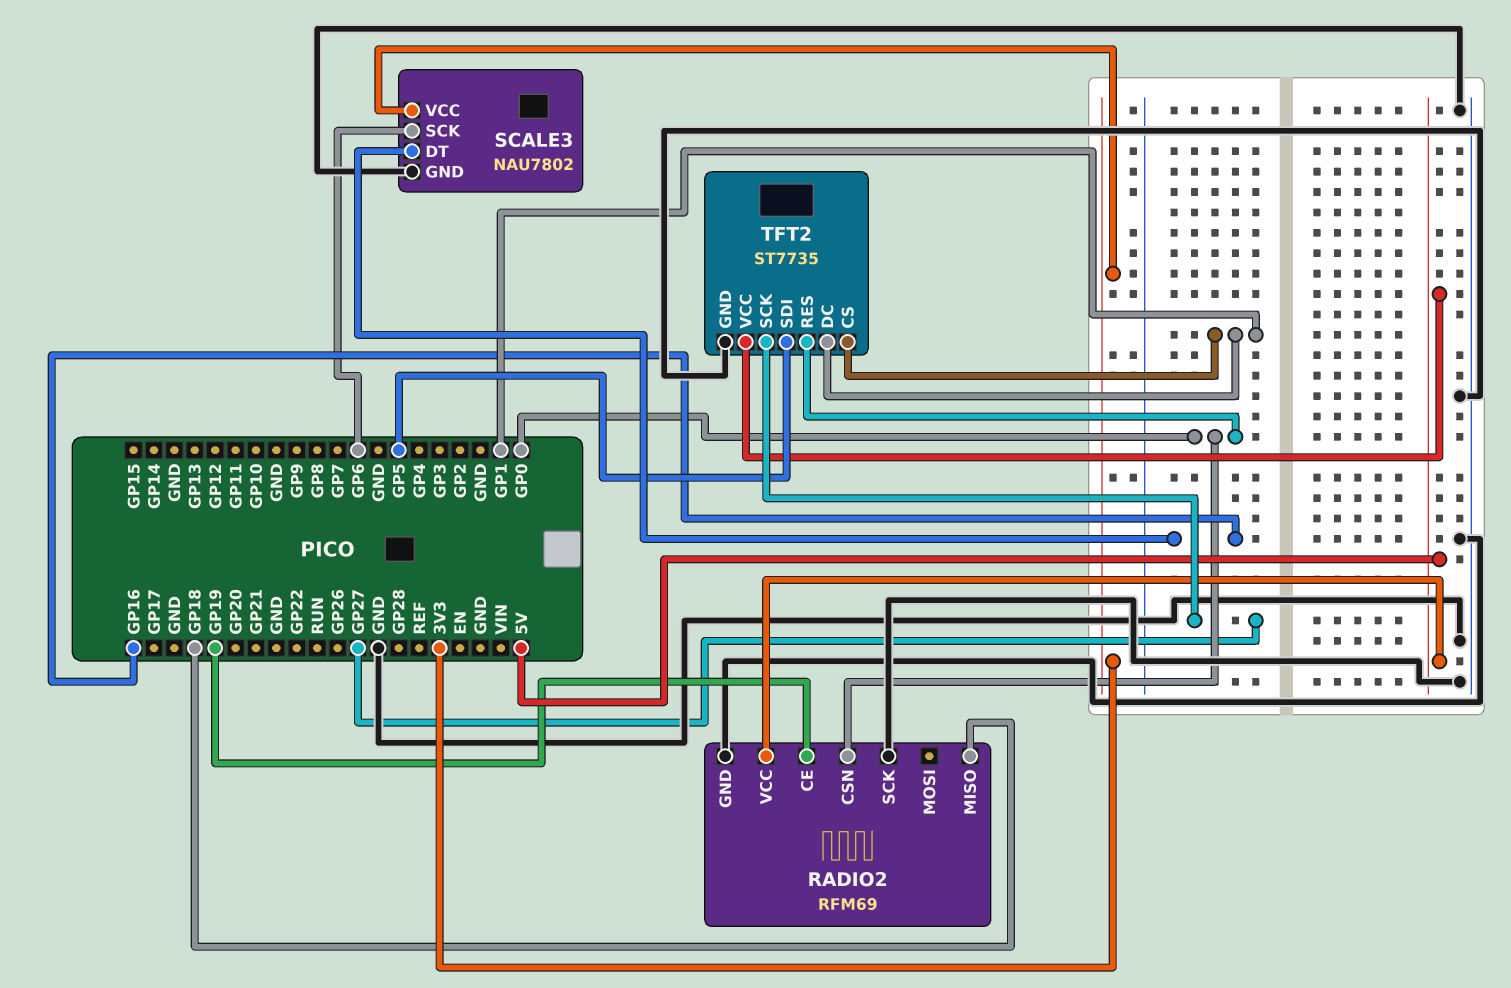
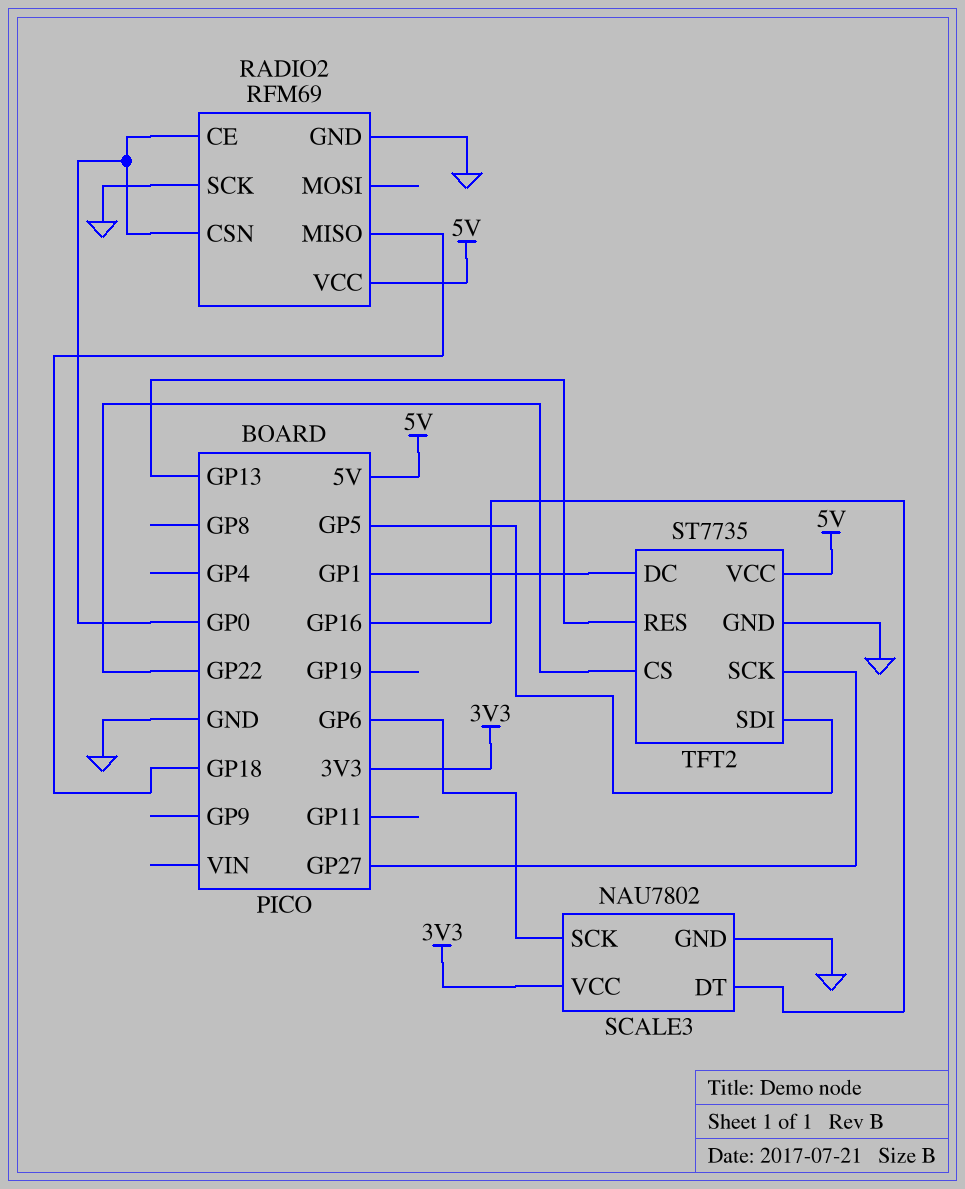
RADIO2 pin CE: GP19 -> GP0
TFT2 pin CS: GP1 -> GP22
TFT2 pin RES: GP0 -> GP13

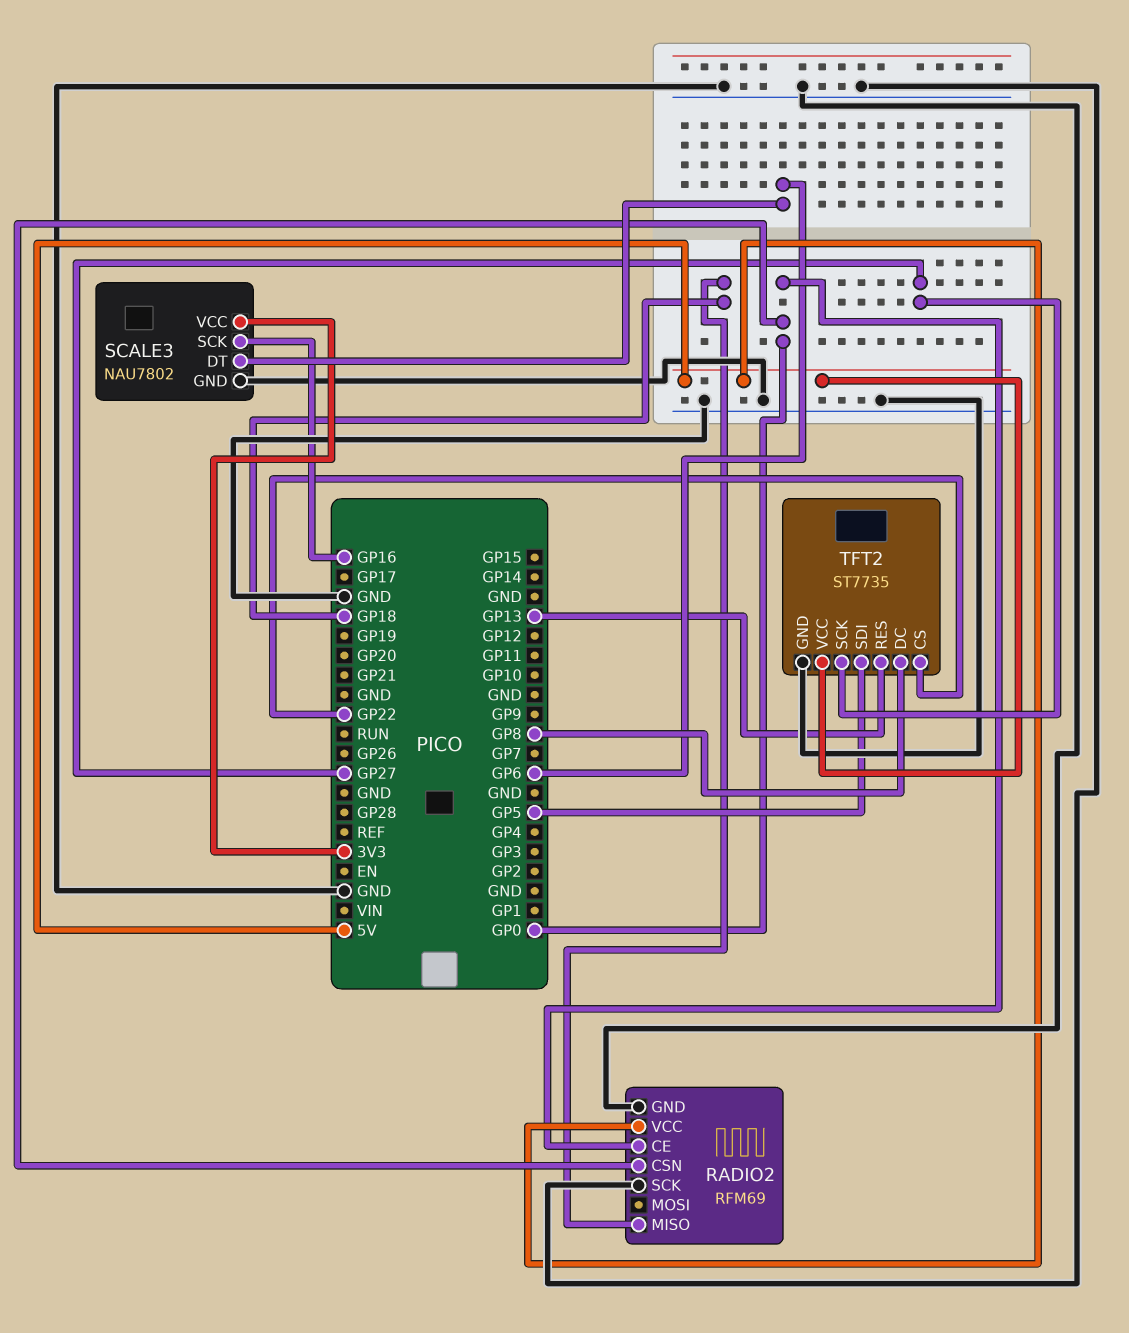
SCALE3 pin DT: GP16 -> GP6
SCALE3 pin SCK: GP6 -> GP16
TFT2 pin DC: GP1 -> GP8

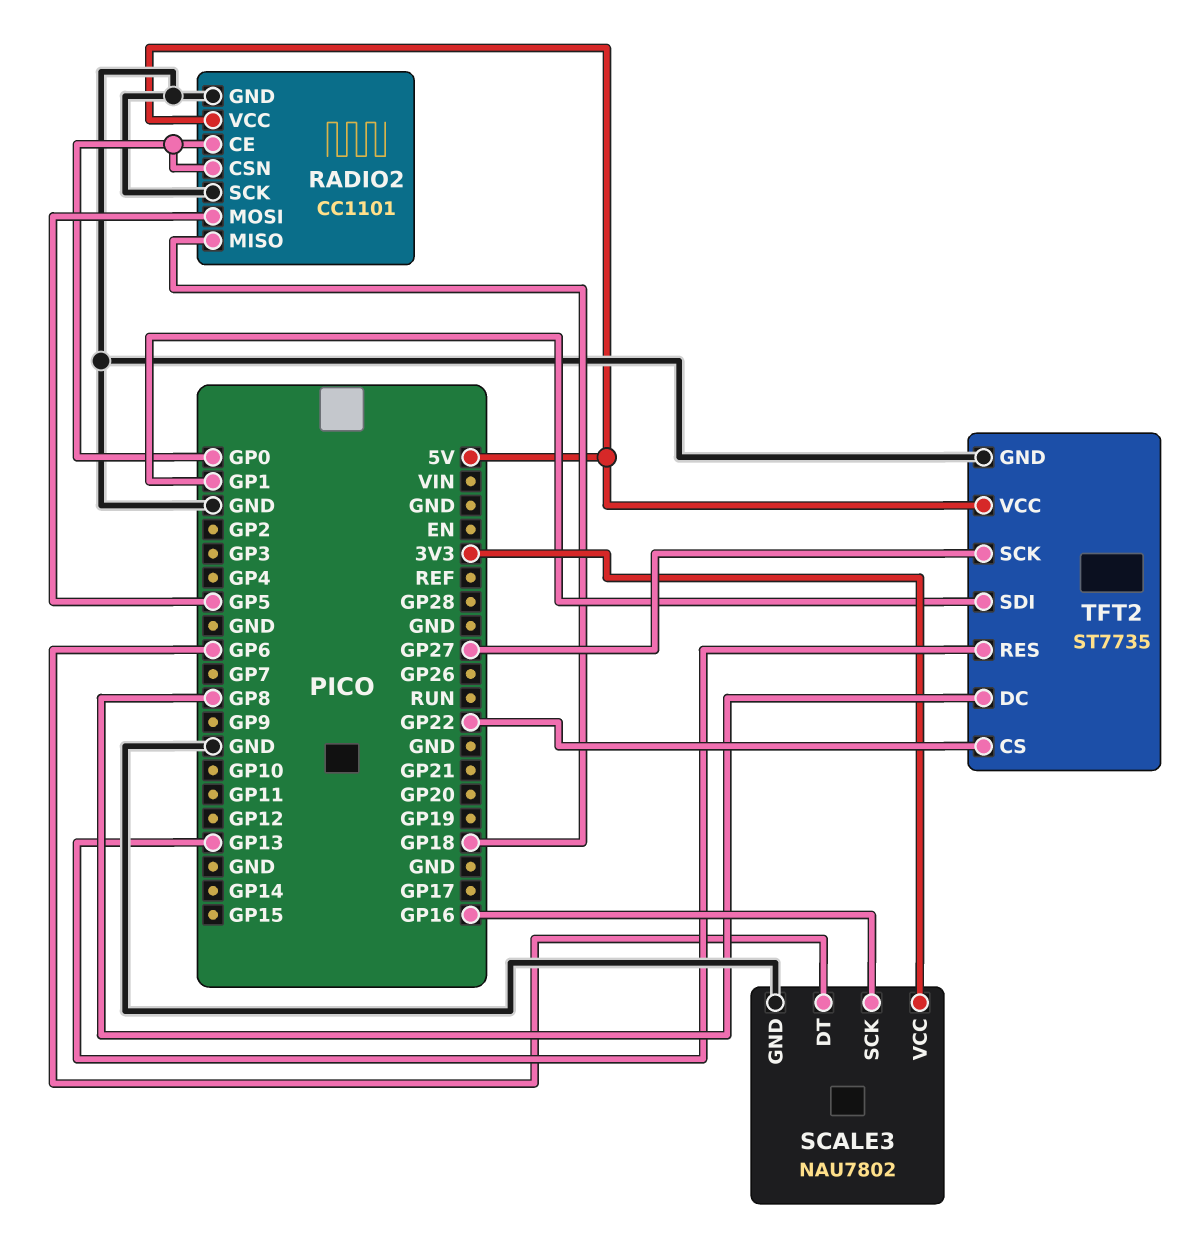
RADIO2: RFM69 -> CC1101
RADIO2 pin MOSI: none -> GP5
TFT2 pin SDI: GP5 -> GP1

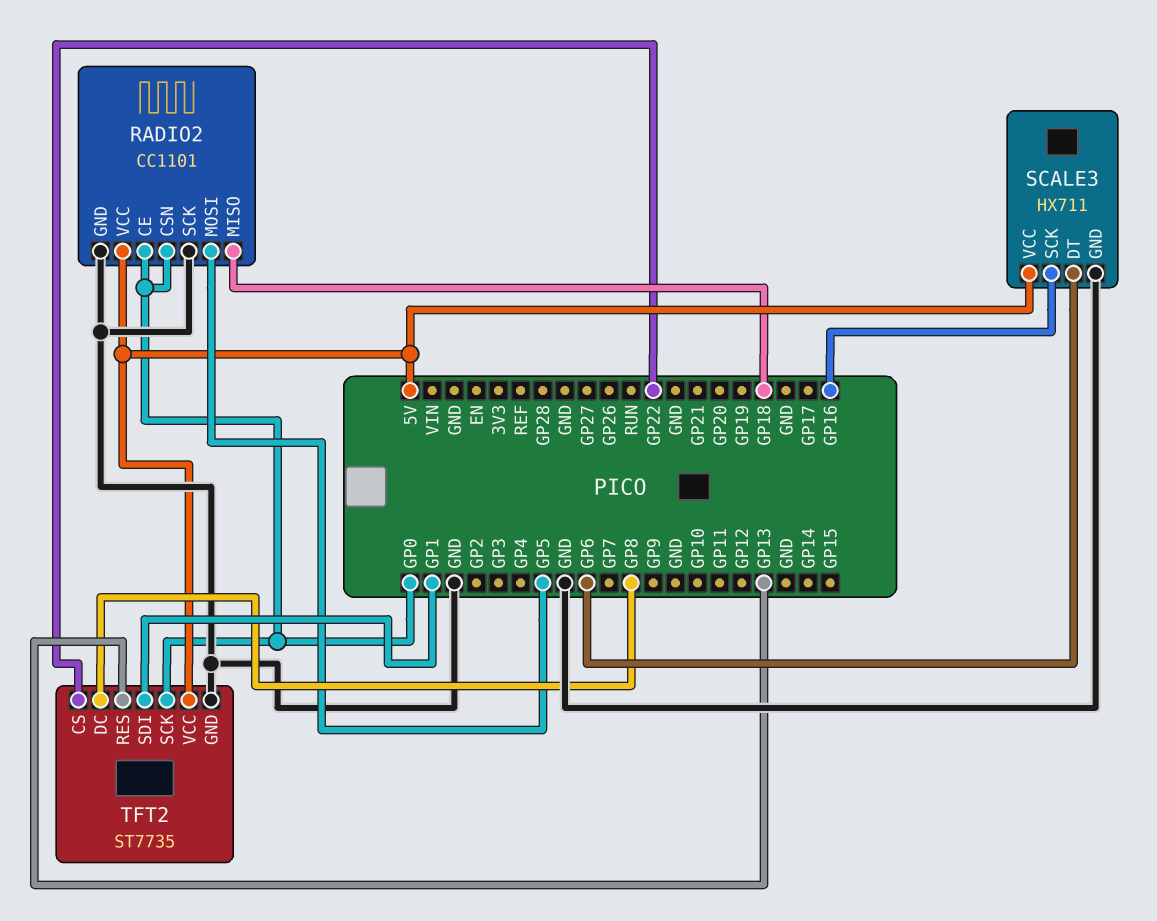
SCALE3: NAU7802 -> HX711
SCALE3 pin VCC: 3V3 -> 5V
TFT2 pin SCK: GP27 -> GP0

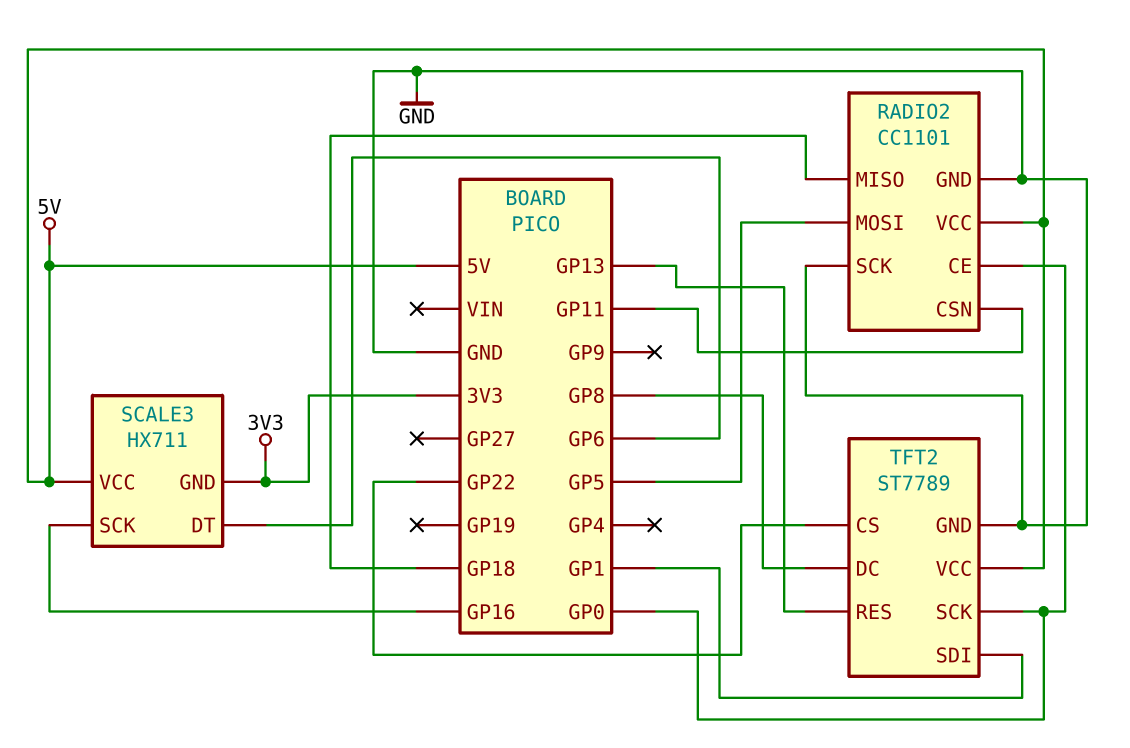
RADIO2 pin CSN: GP0 -> GP11
SCALE3 pin GND: GND -> 3V3
TFT2: ST7735 -> ST7789

